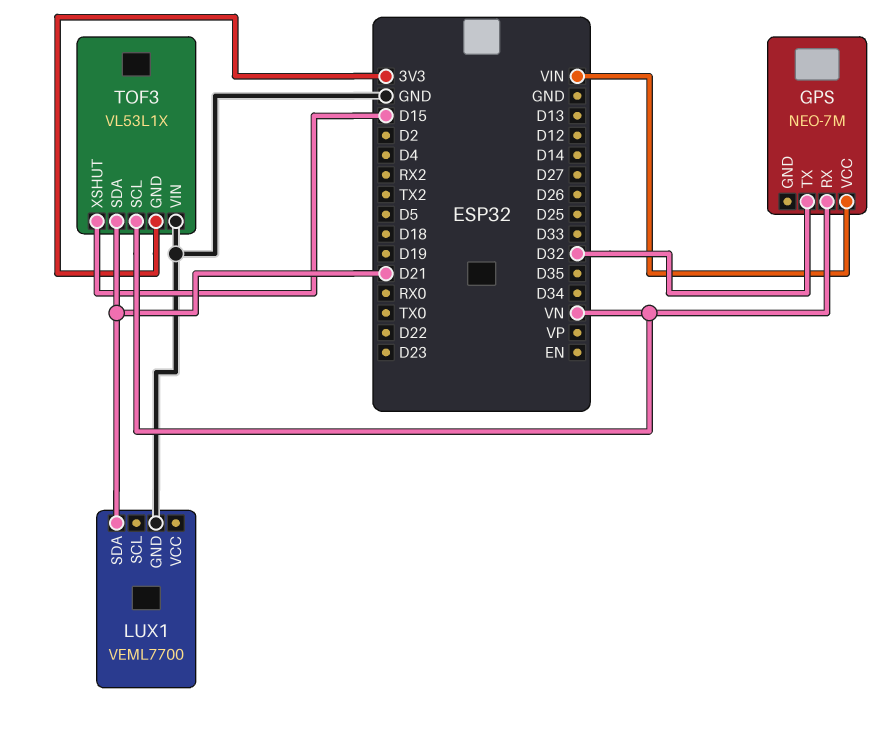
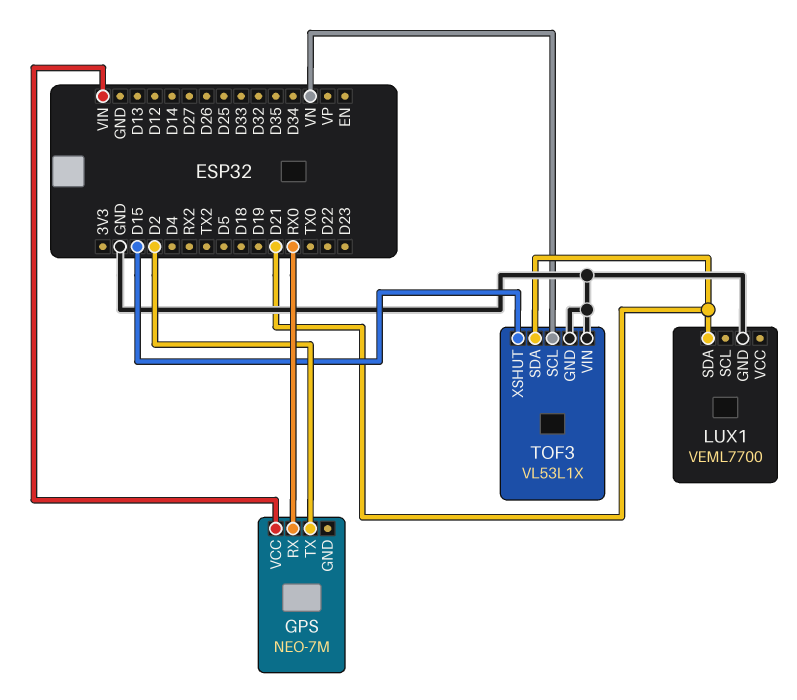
GPS pin RX: VN -> RX0
GPS pin TX: D32 -> D2
TOF3 pin GND: 3V3 -> GND

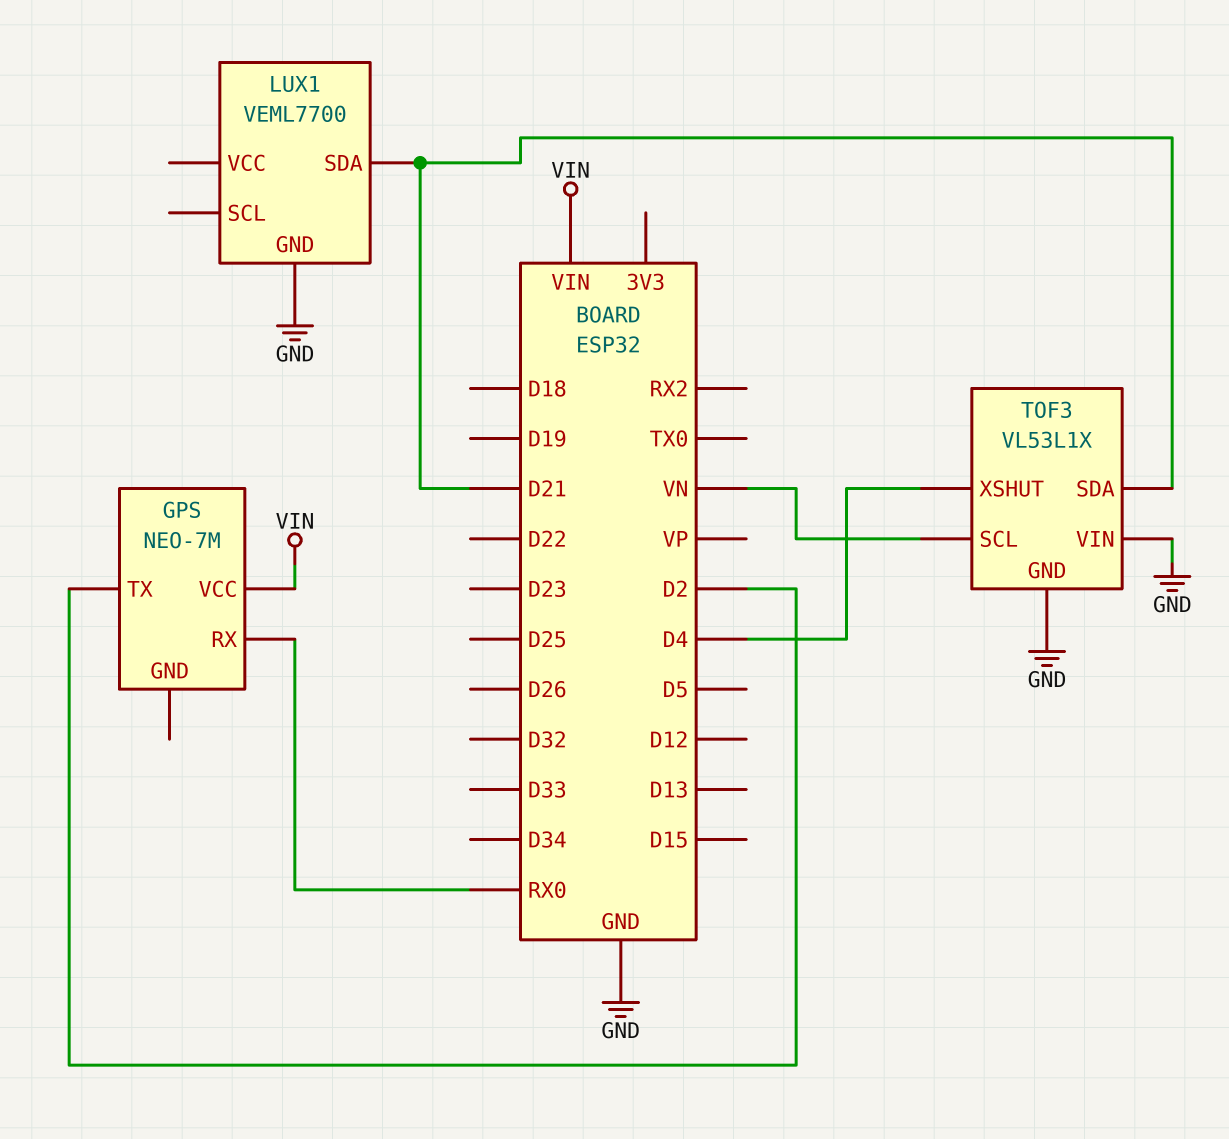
TOF3 pin XSHUT: D15 -> D4

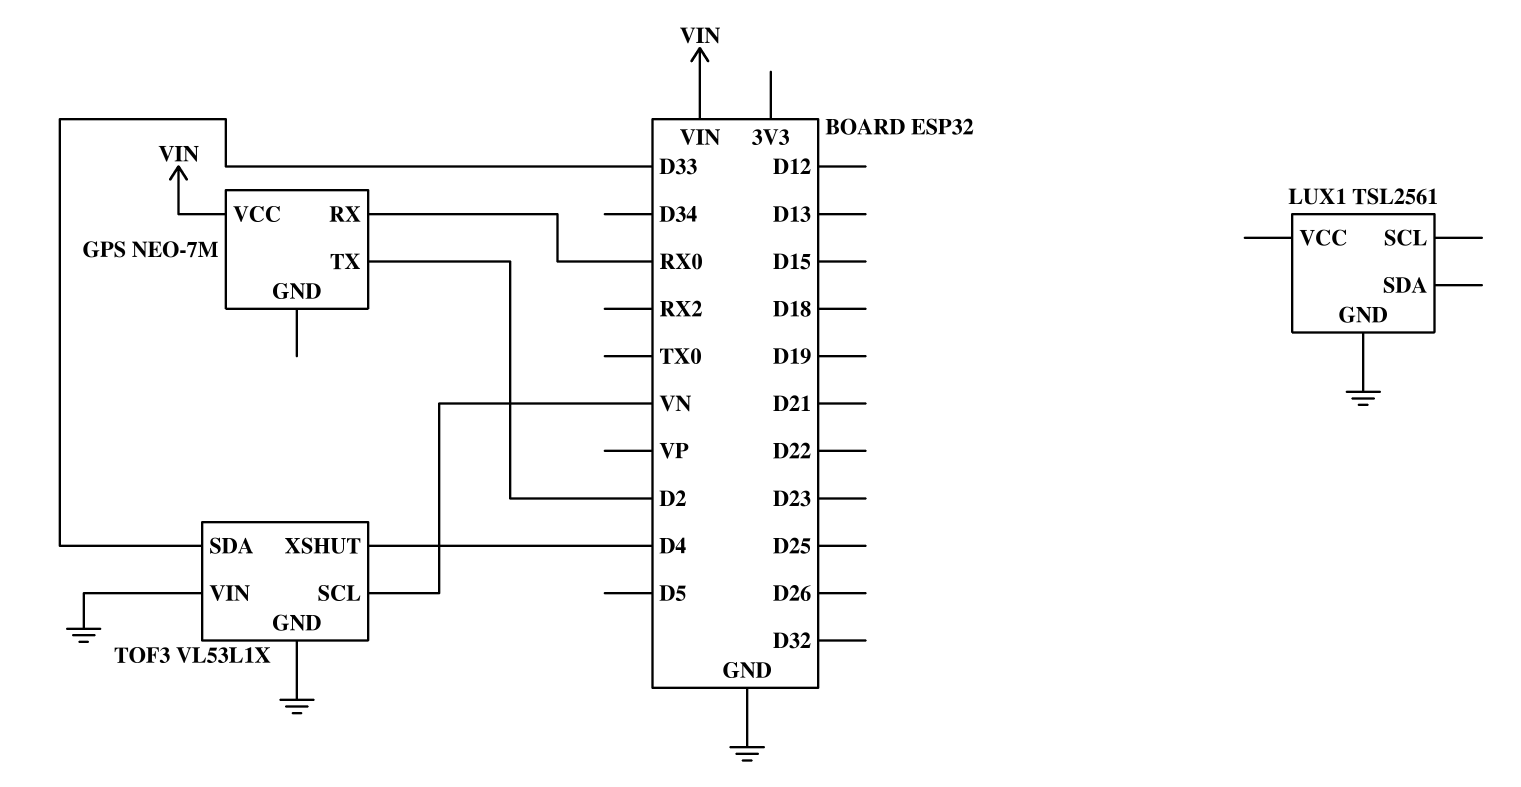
LUX1: VEML7700 -> TSL2561
LUX1 pin SDA: D21 -> none
TOF3 pin SDA: D21 -> D33

